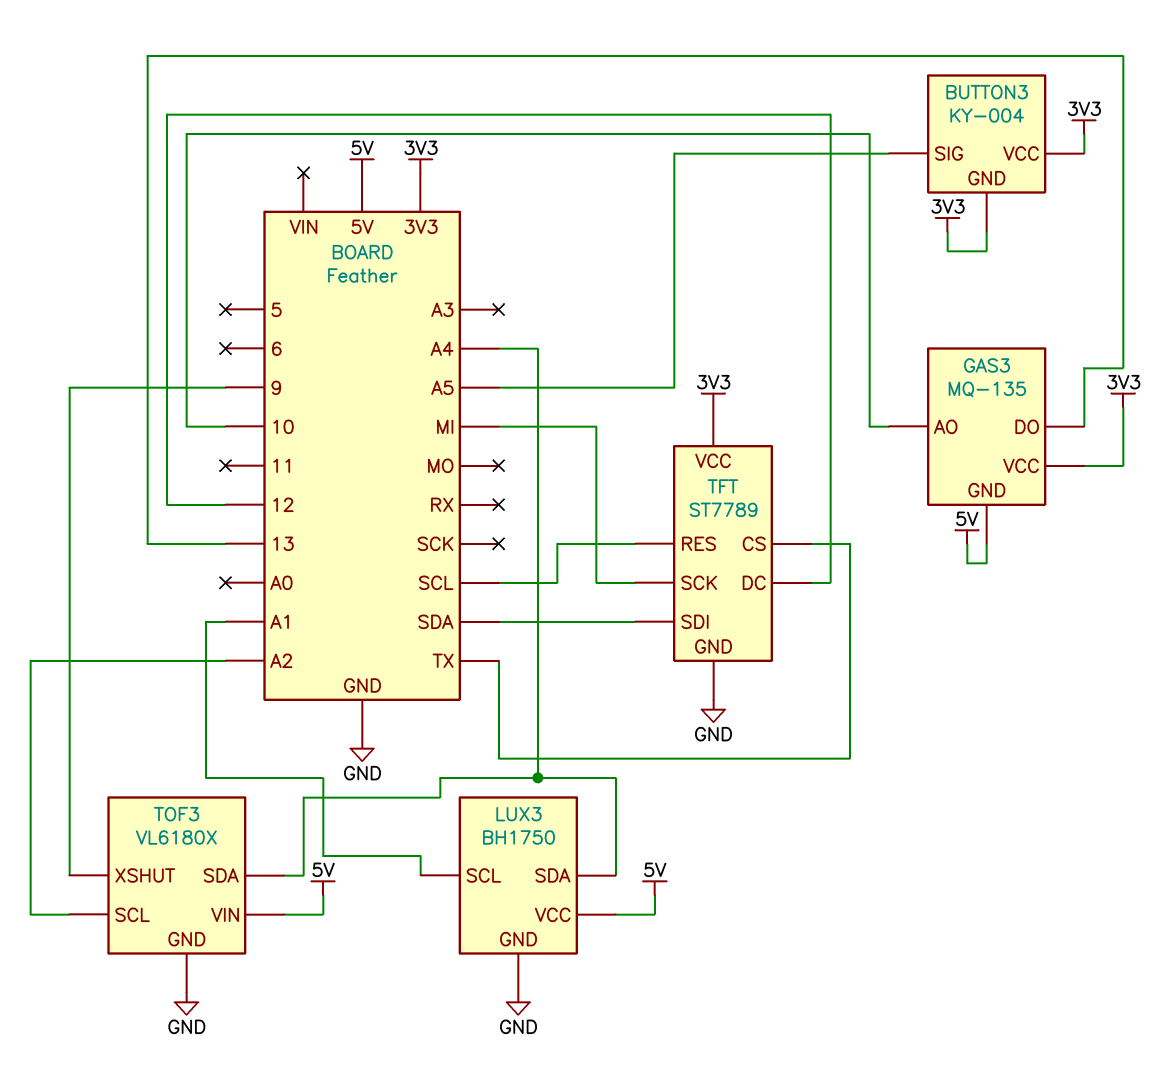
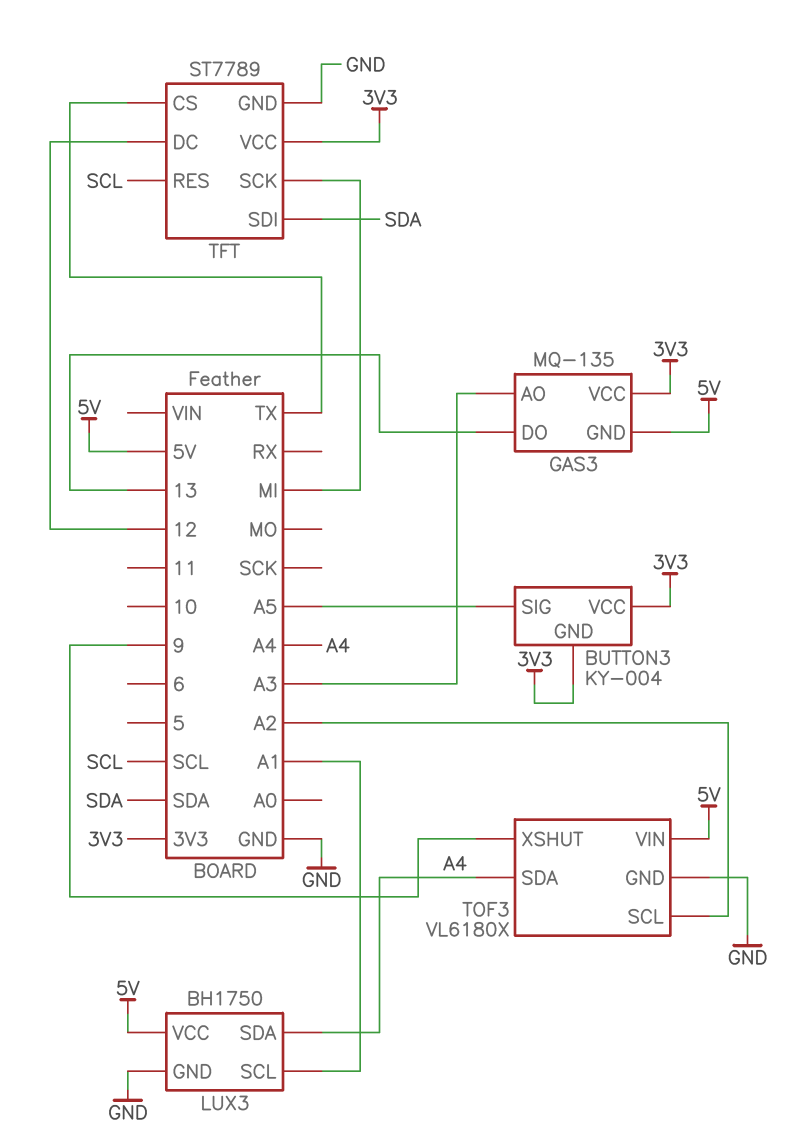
GAS3 pin AO: 10 -> A3

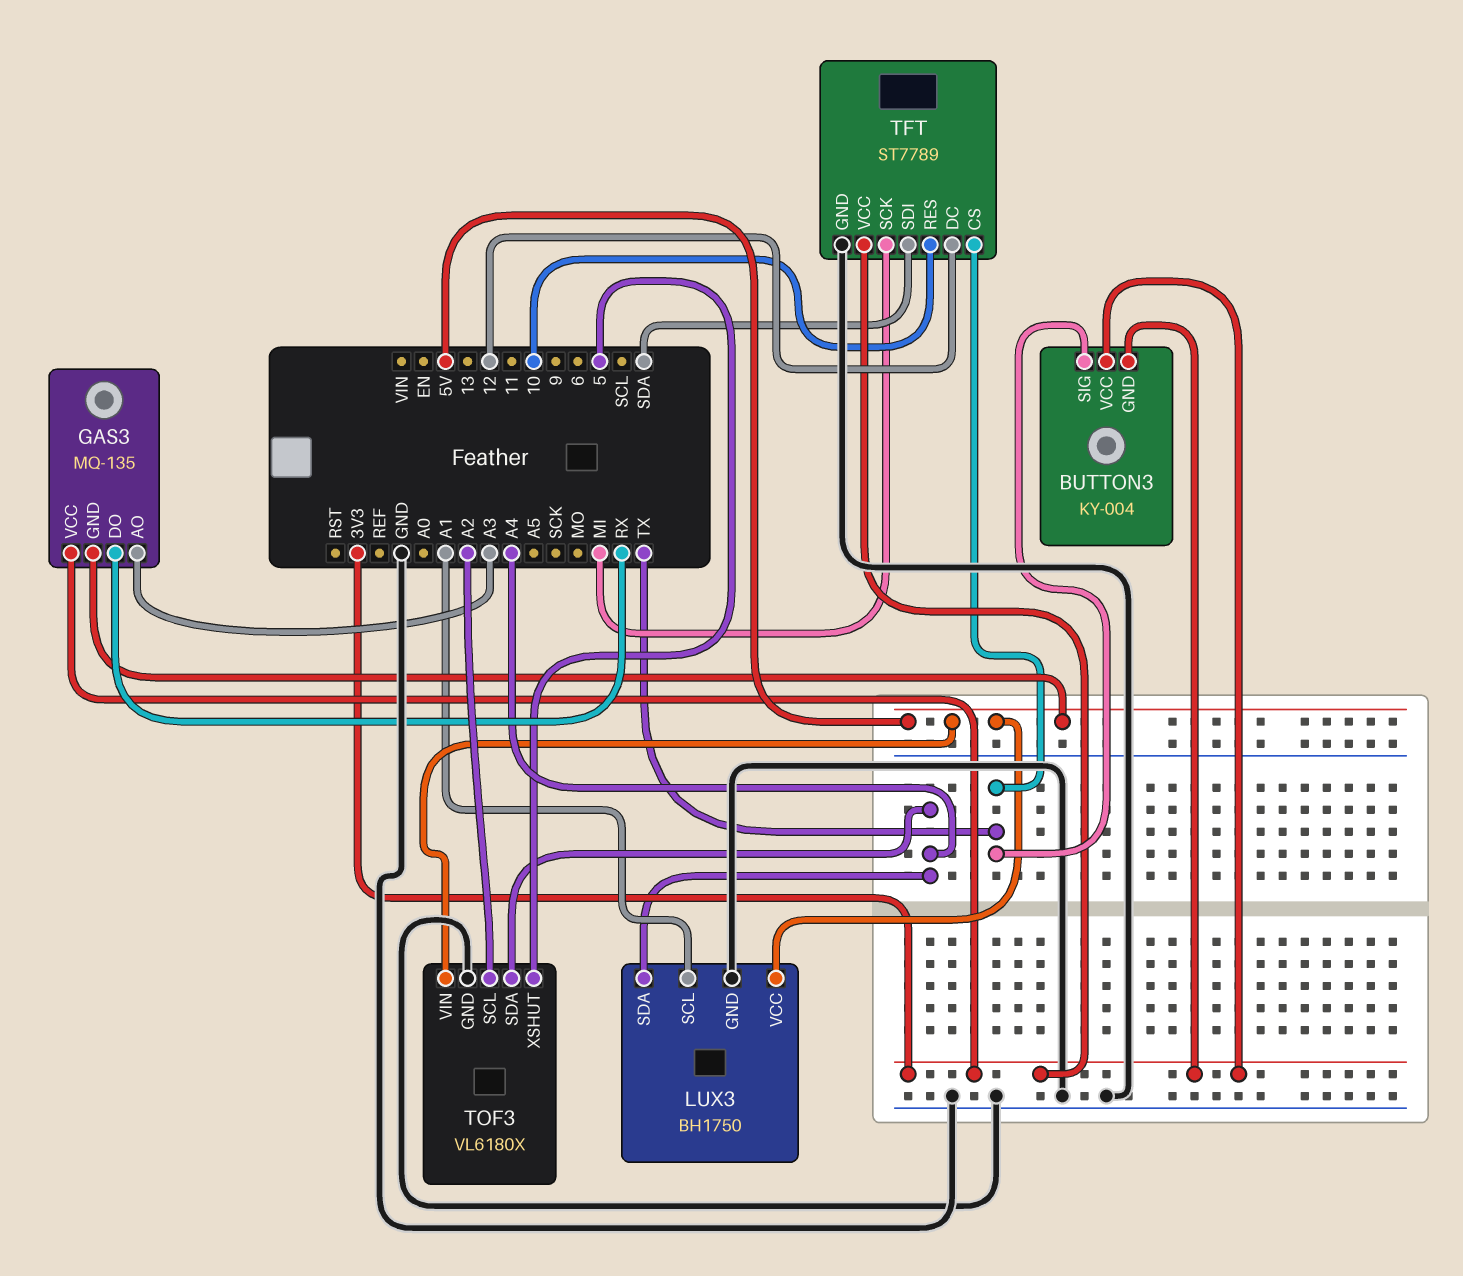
BUTTON3 pin SIG: A5 -> TX
GAS3 pin DO: 13 -> RX
TFT pin RES: SCL -> 10
TOF3 pin XSHUT: 9 -> 5

